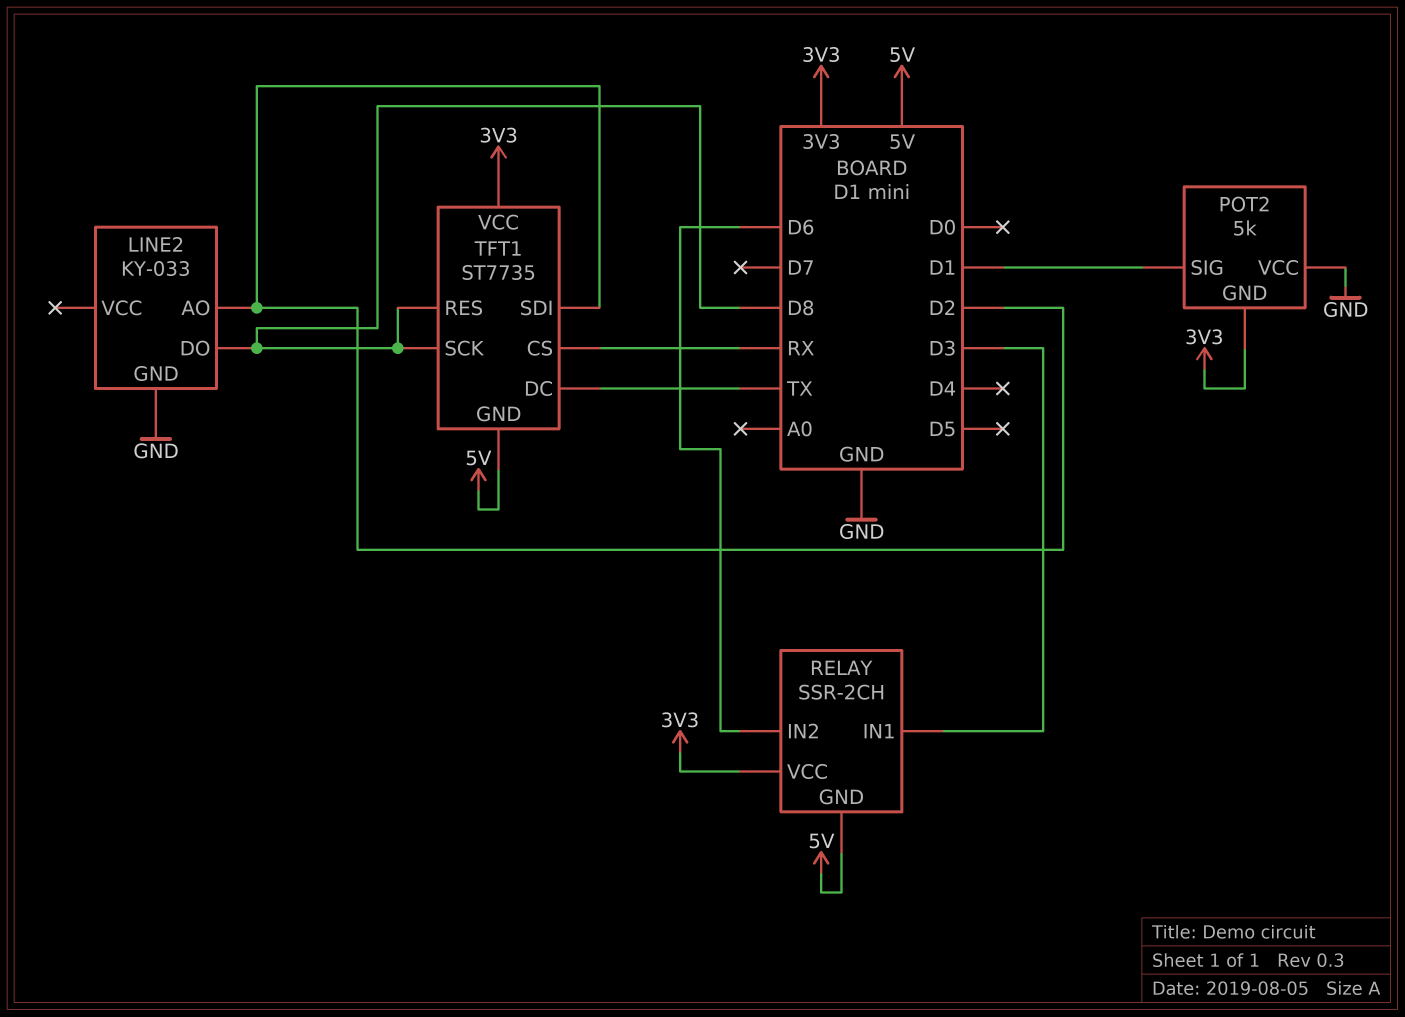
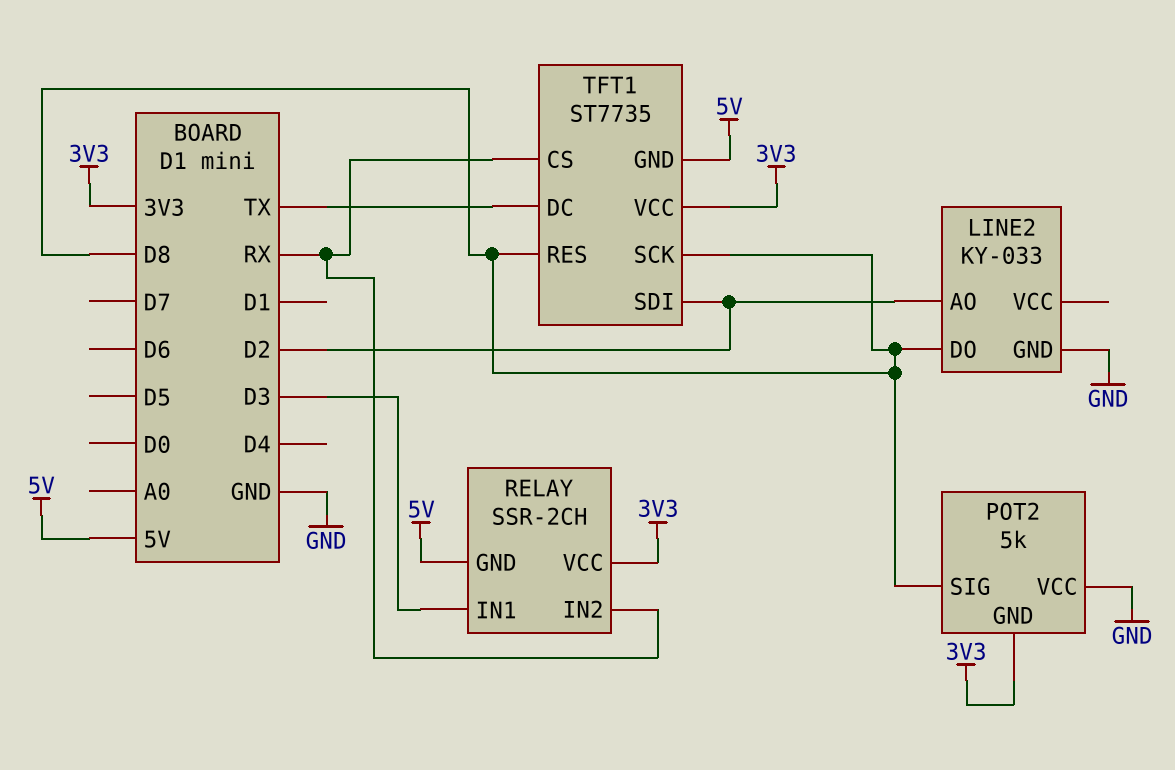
POT2 pin SIG: D1 -> D8
RELAY pin IN2: D6 -> RX

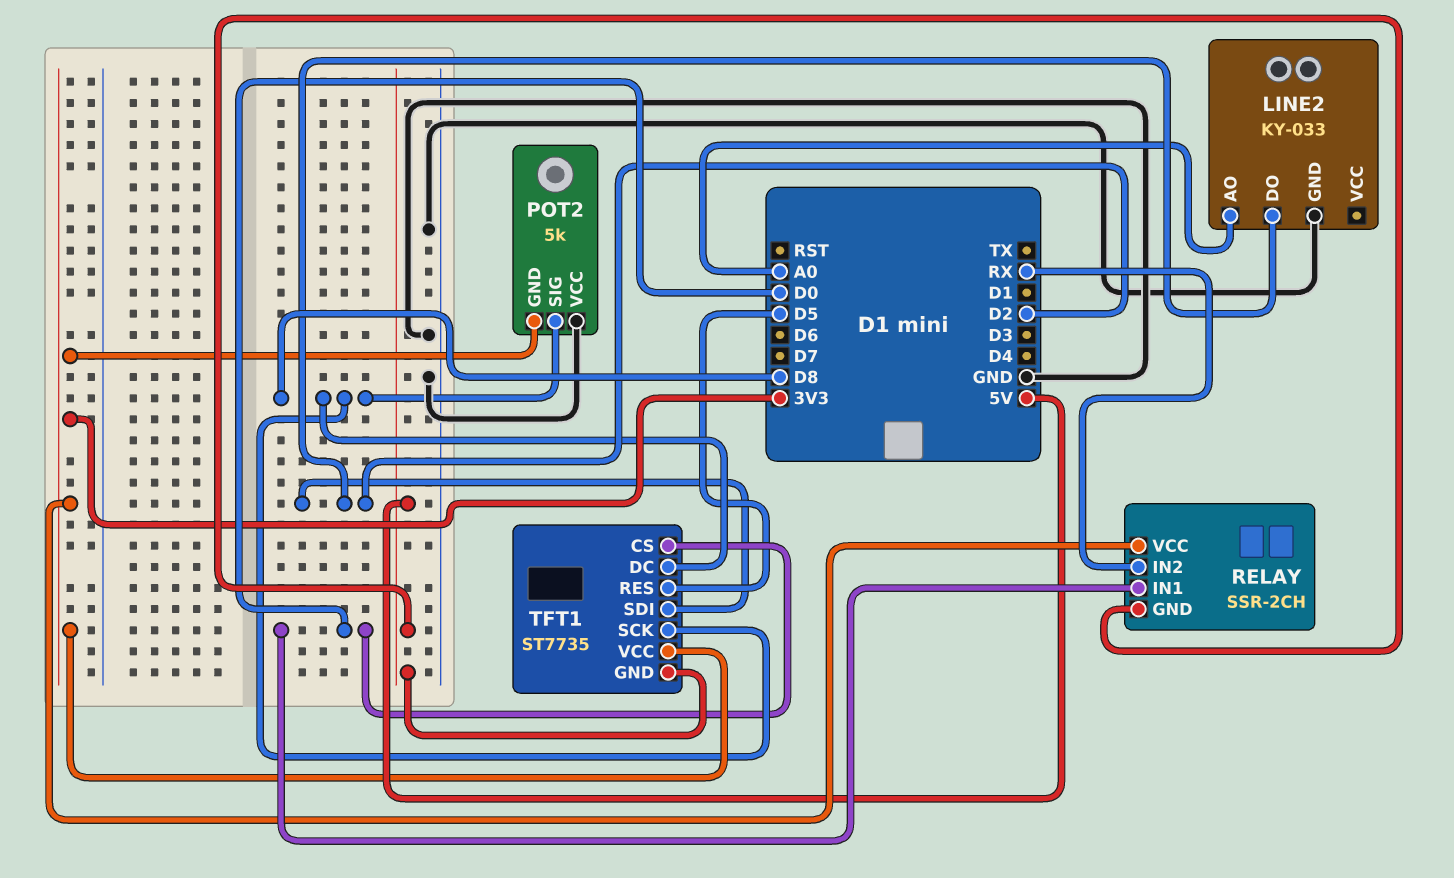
LINE2 pin AO: D2 -> A0
LINE2 pin DO: D8 -> D2
RELAY pin IN1: D3 -> D0
TFT1 pin CS: RX -> D0
TFT1 pin DC: TX -> D8
TFT1 pin RES: D8 -> D5

